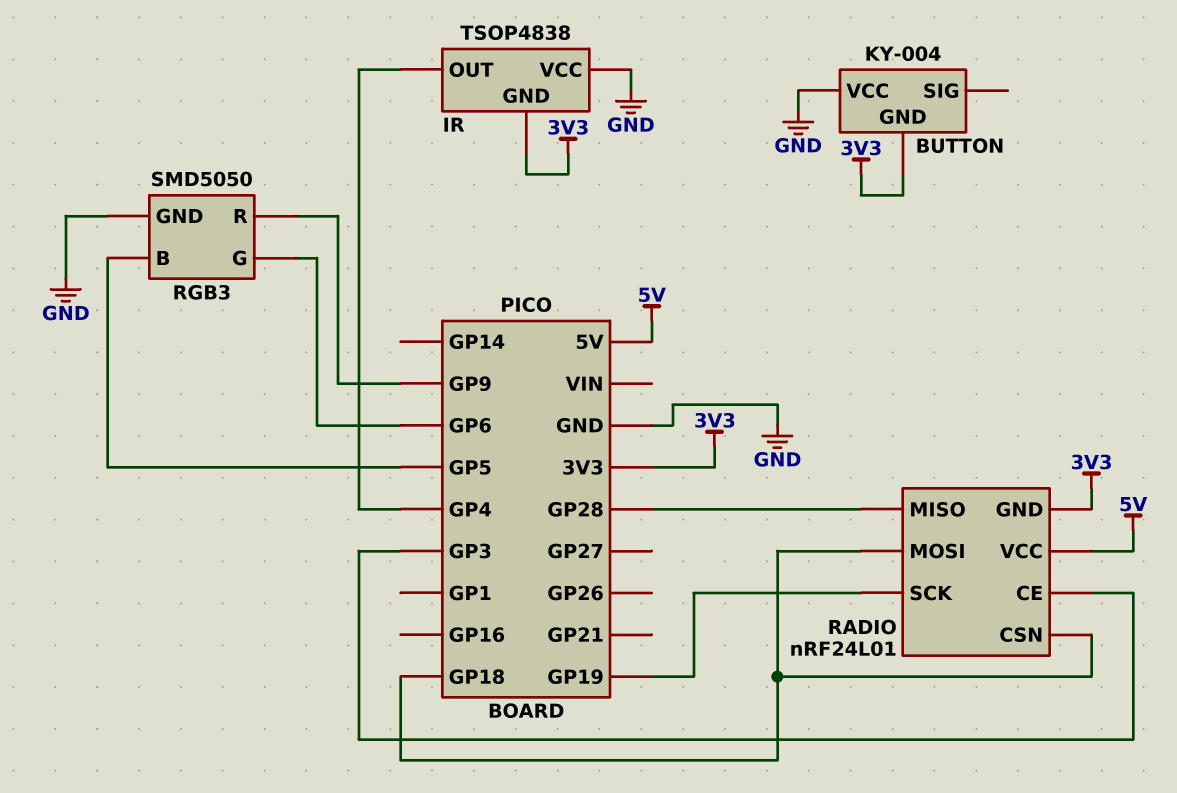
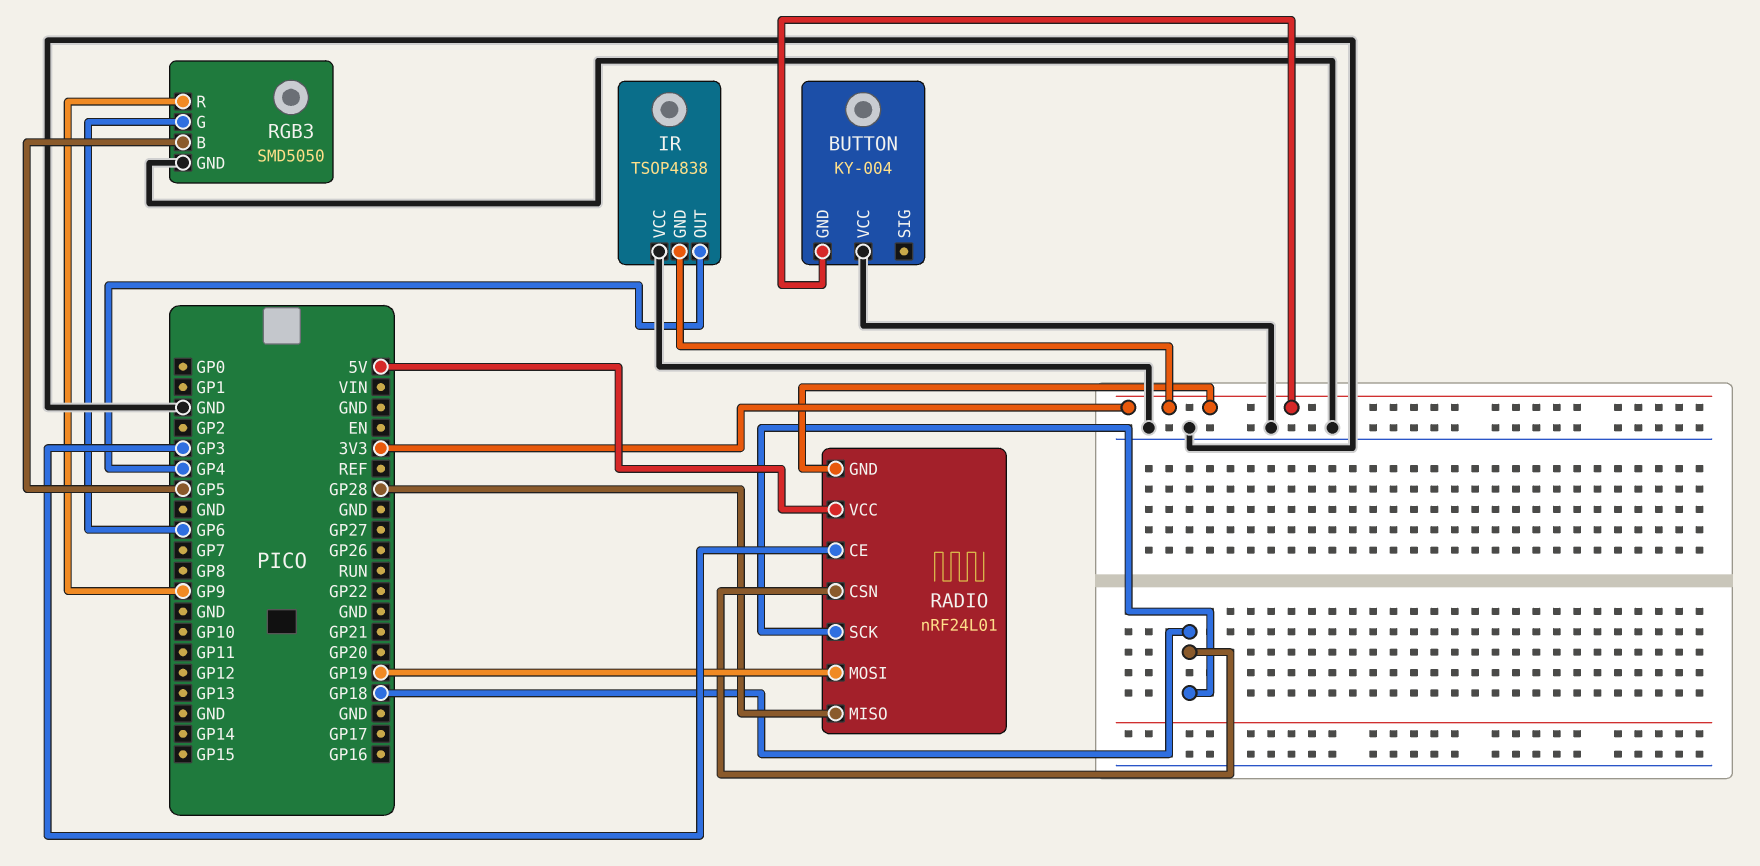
RADIO pin MOSI: GP18 -> GP19
RADIO pin SCK: GP19 -> GP18

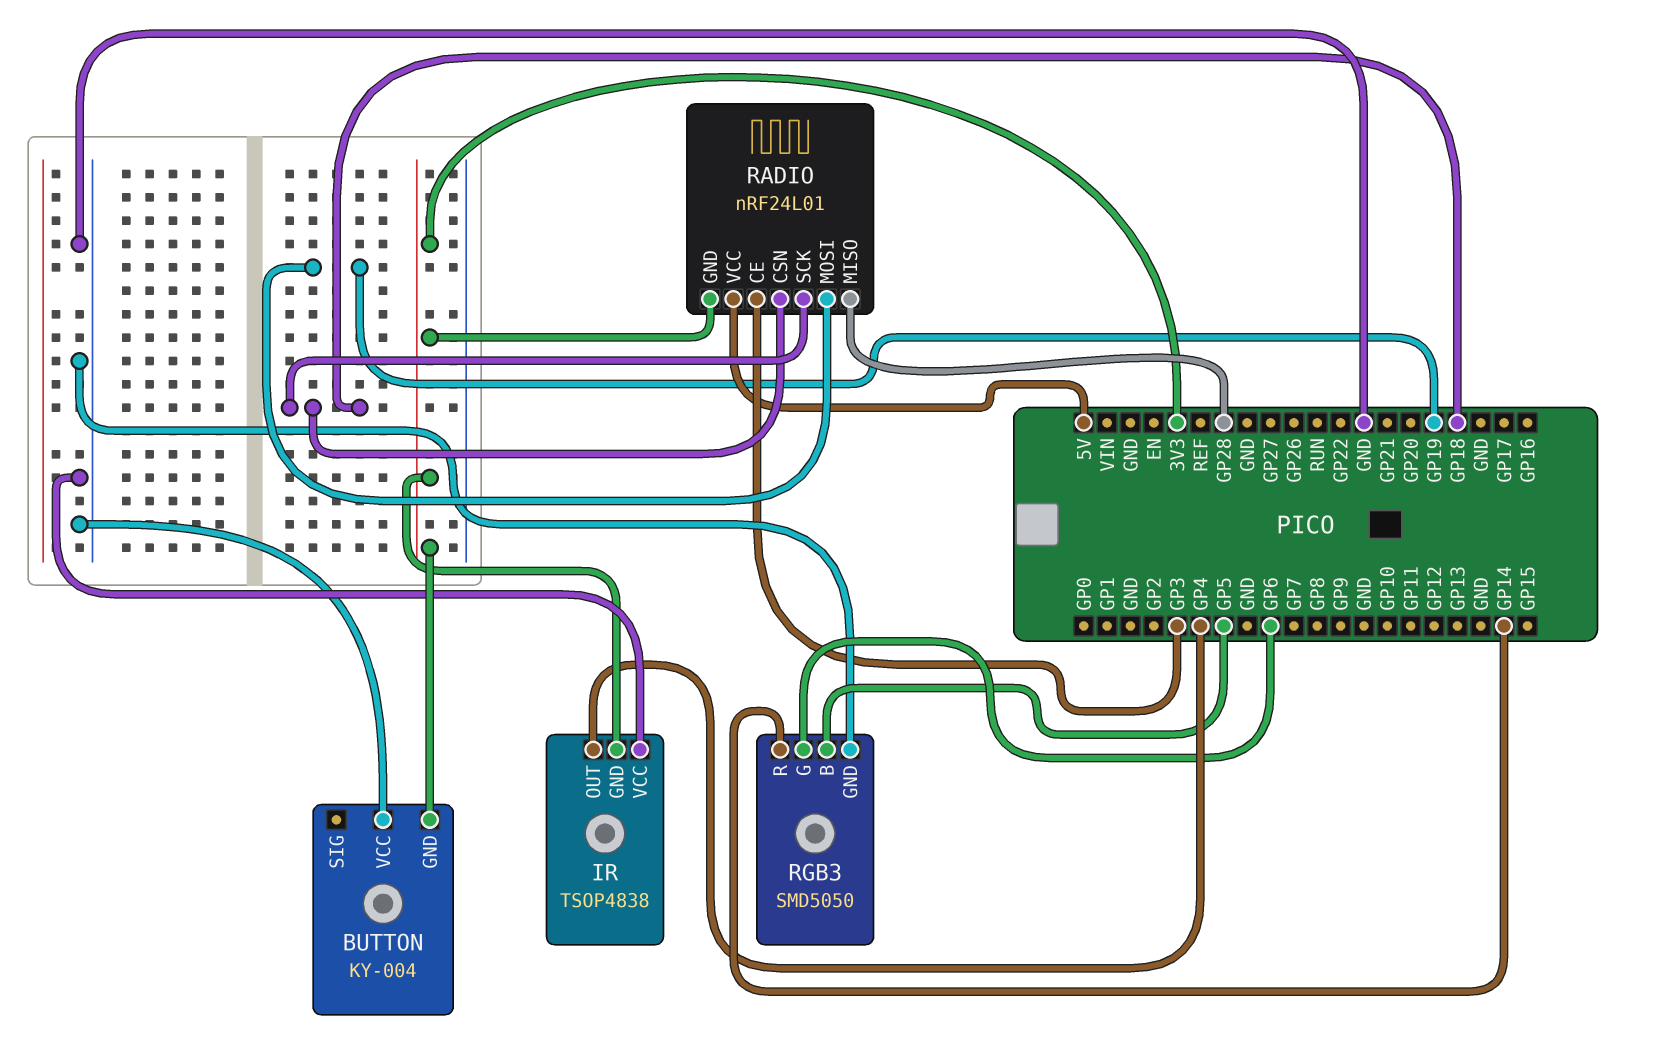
RGB3 pin R: GP9 -> GP14

